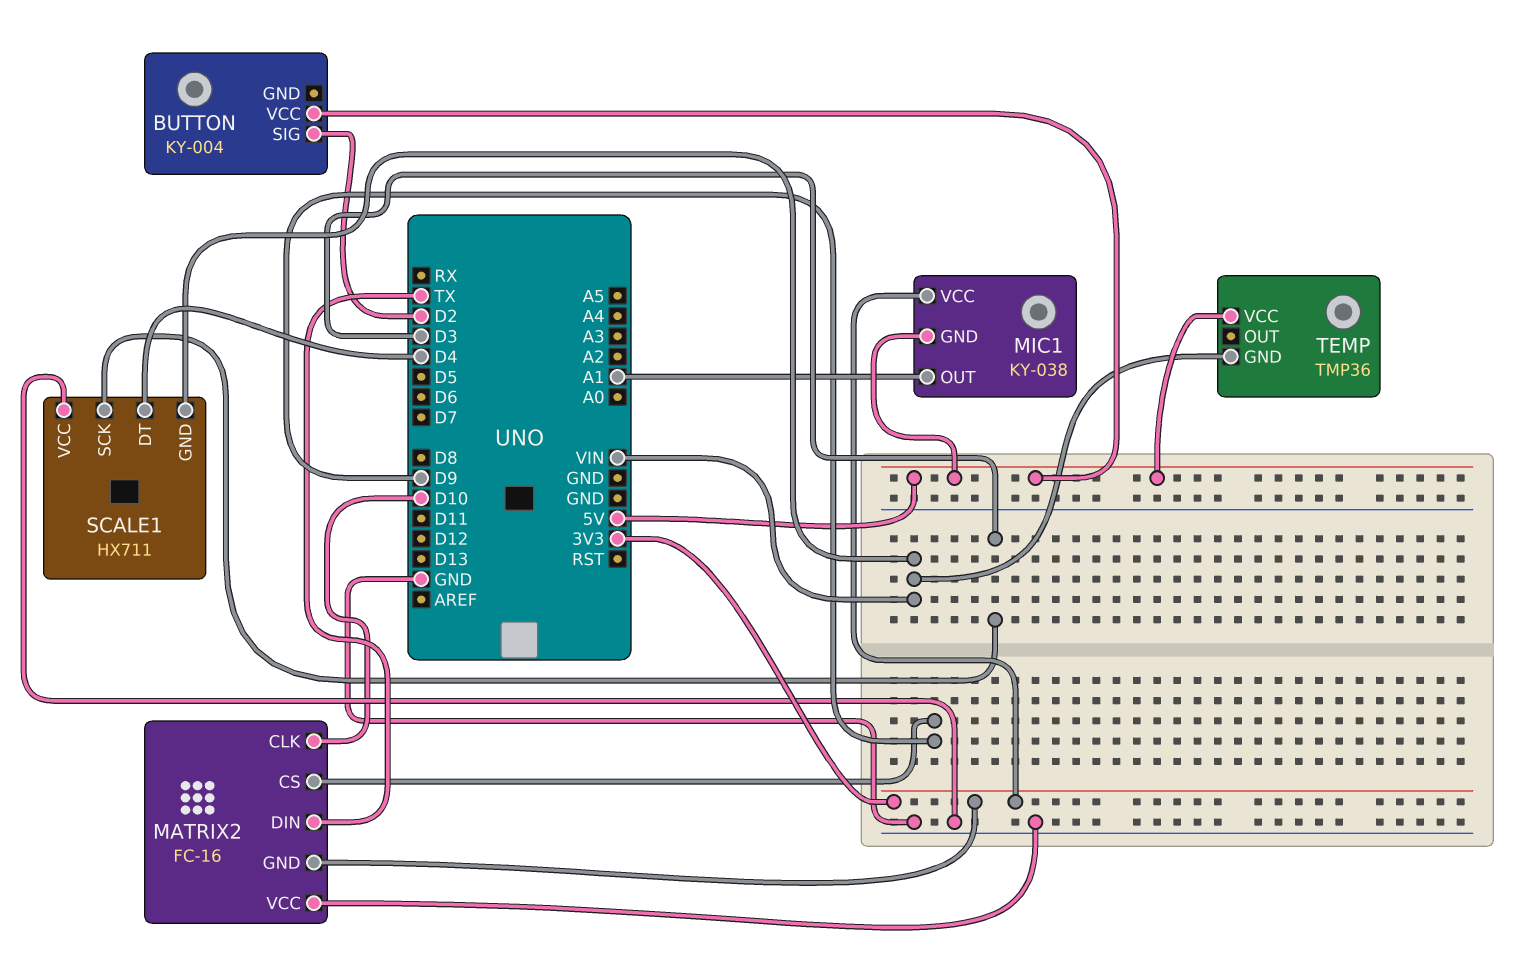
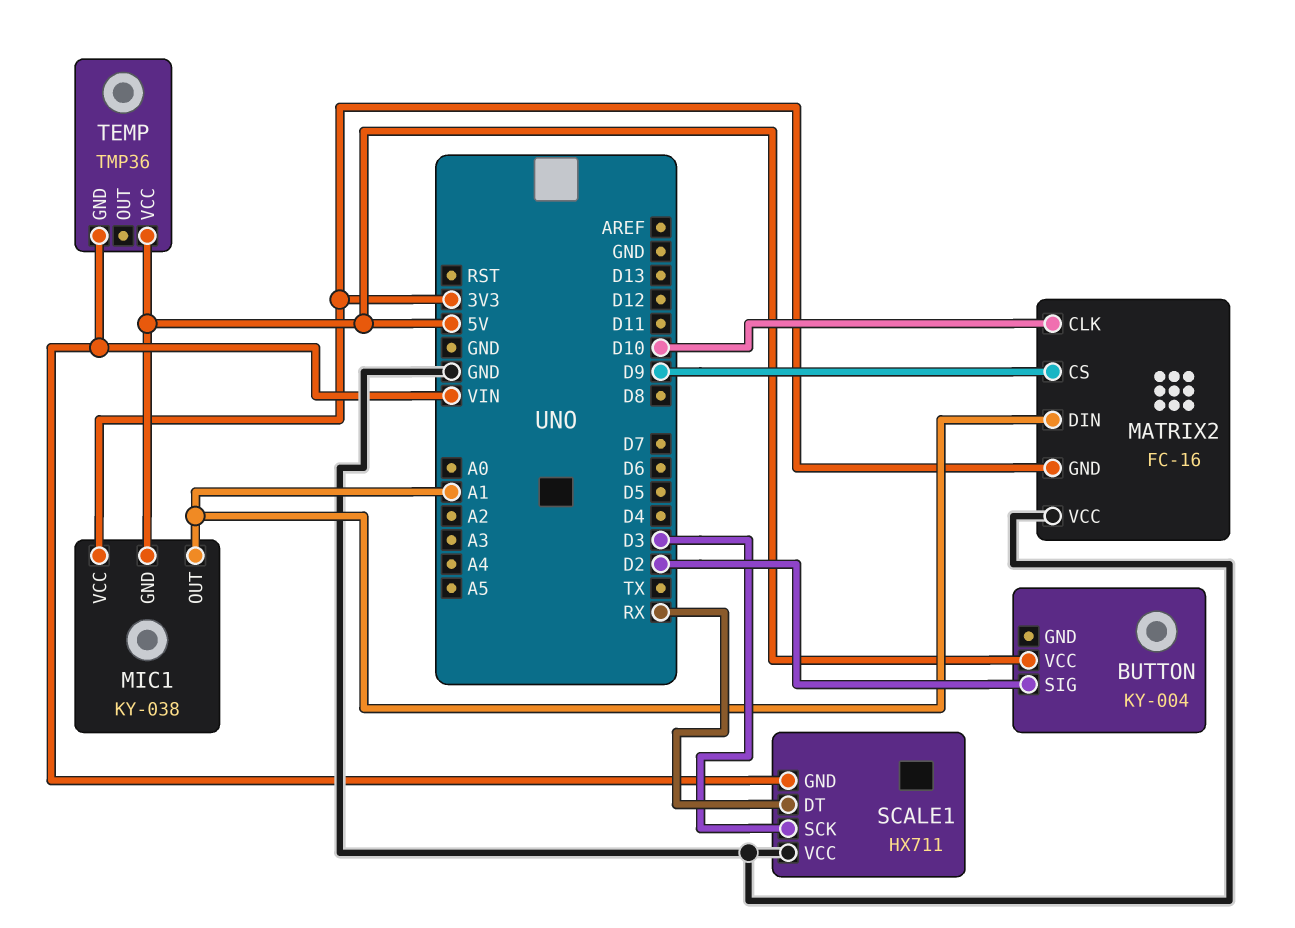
MATRIX2 pin DIN: TX -> A1
SCALE1 pin DT: D4 -> RX

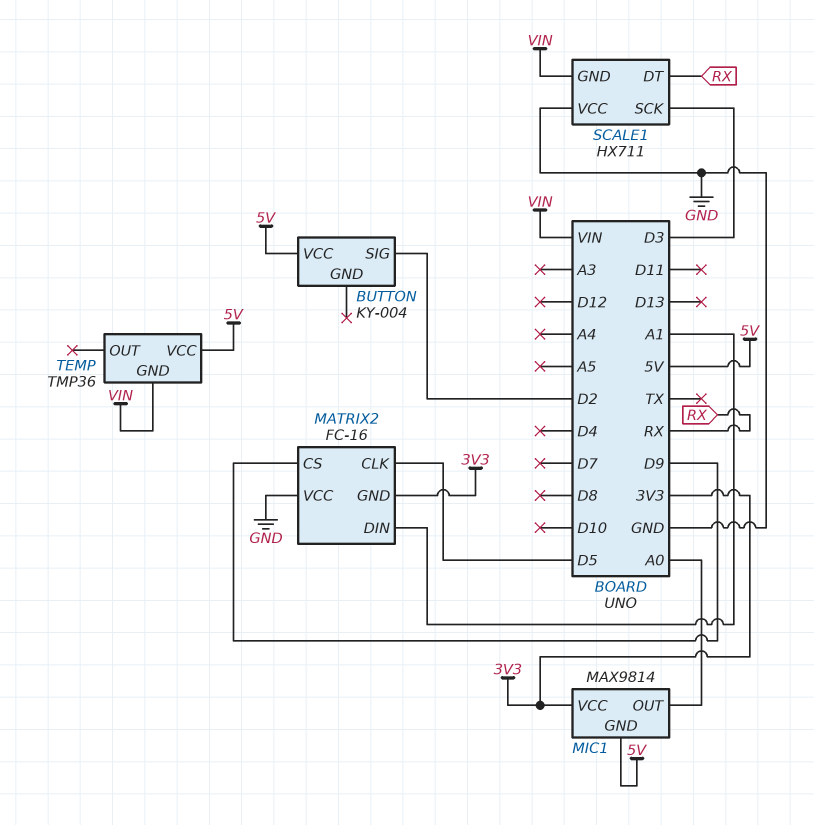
MATRIX2 pin CLK: D10 -> D5
MIC1: KY-038 -> MAX9814
MIC1 pin OUT: A1 -> A0

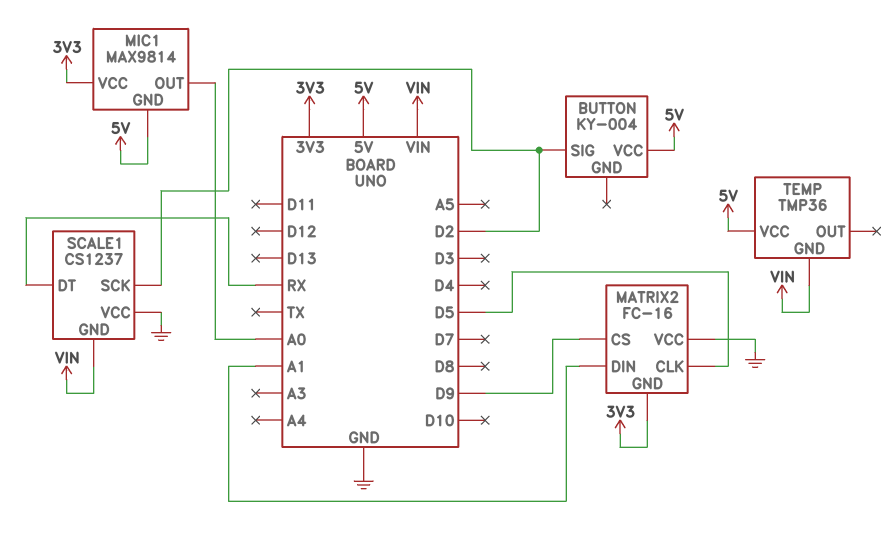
SCALE1: HX711 -> CS1237
SCALE1 pin SCK: D3 -> D2

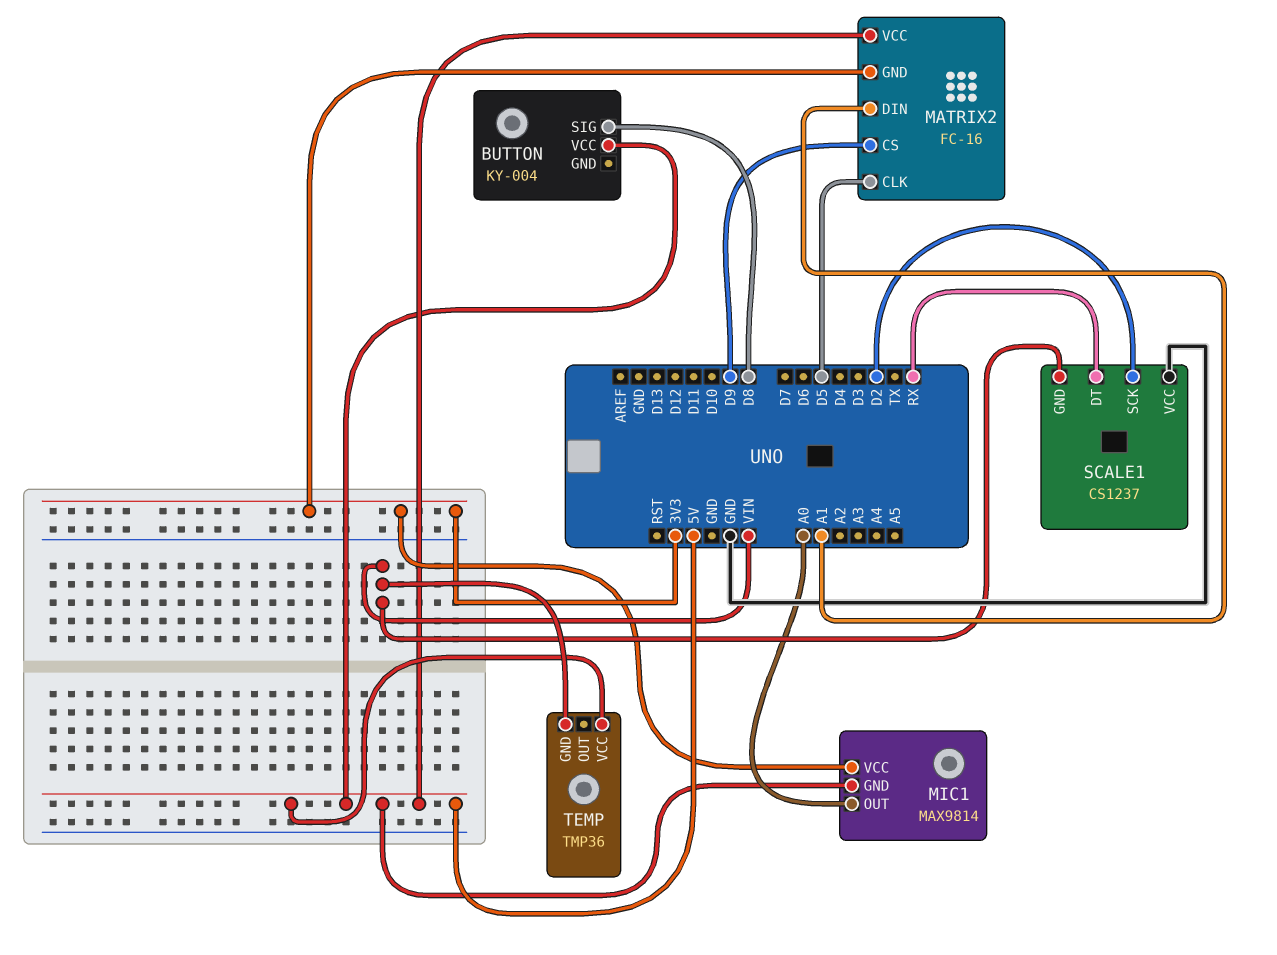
BUTTON pin SIG: D2 -> D8
MATRIX2 pin VCC: GND -> 5V

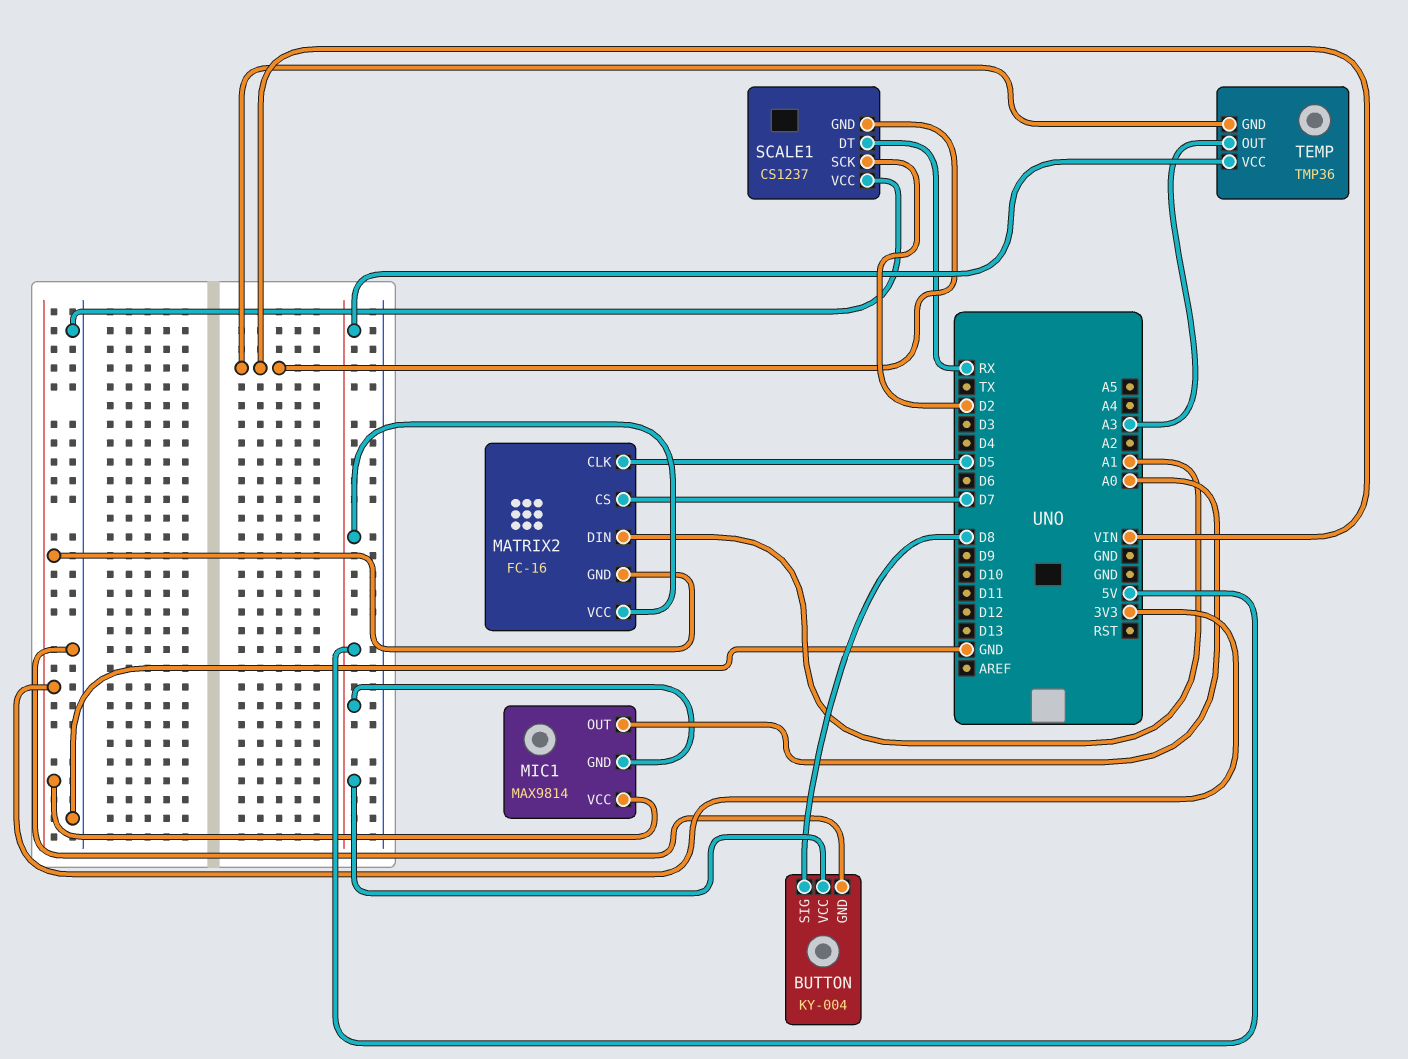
BUTTON pin GND: none -> GND
MATRIX2 pin CS: D9 -> D7
TEMP pin OUT: none -> A3

